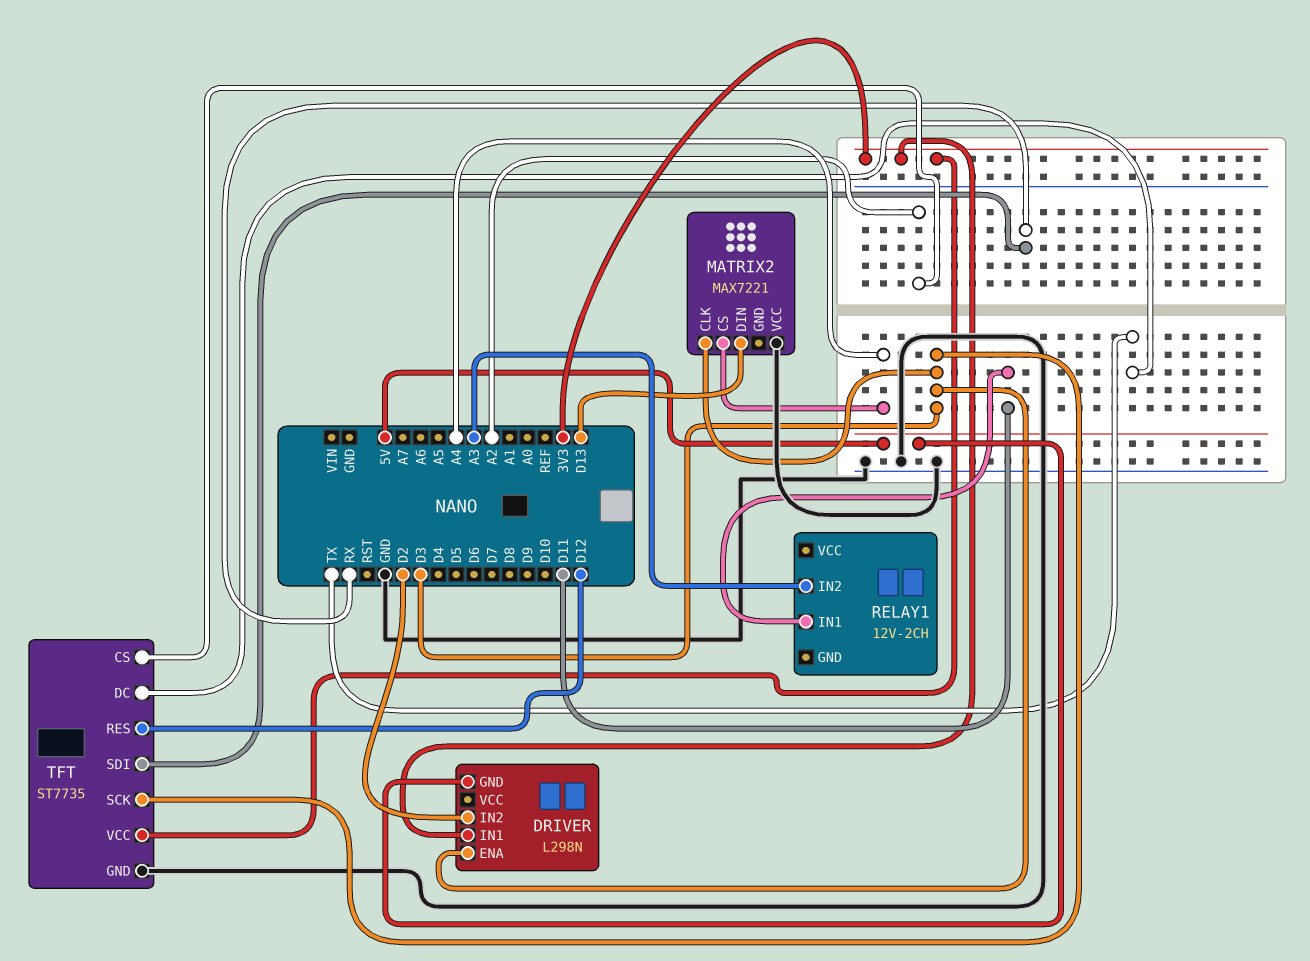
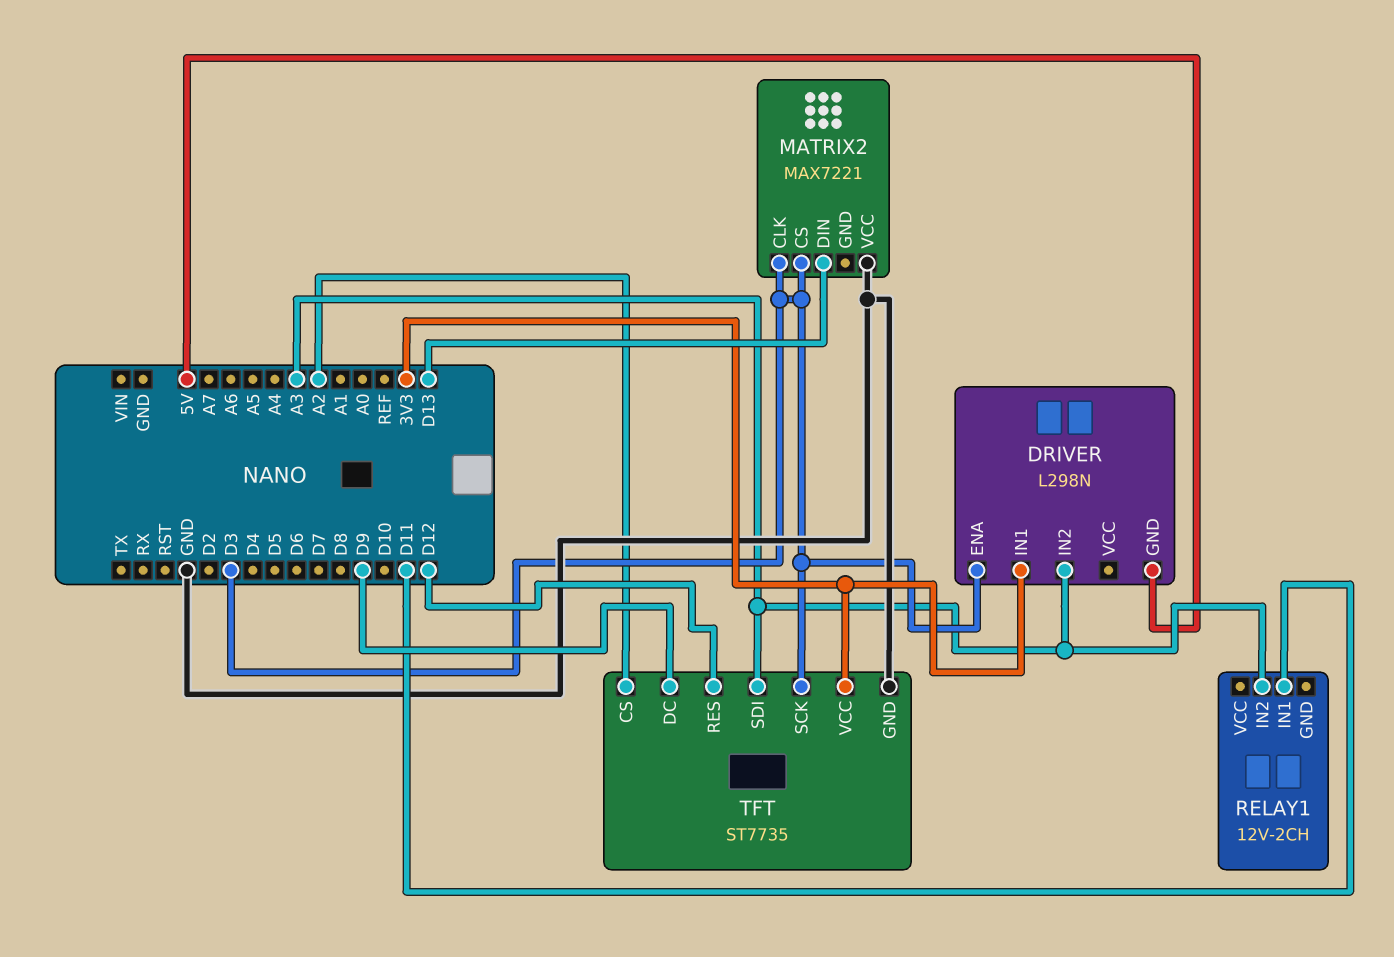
DRIVER pin IN2: D2 -> A3
MATRIX2 pin CS: A4 -> D3
TFT pin DC: TX -> D9
TFT pin SDI: RX -> A3

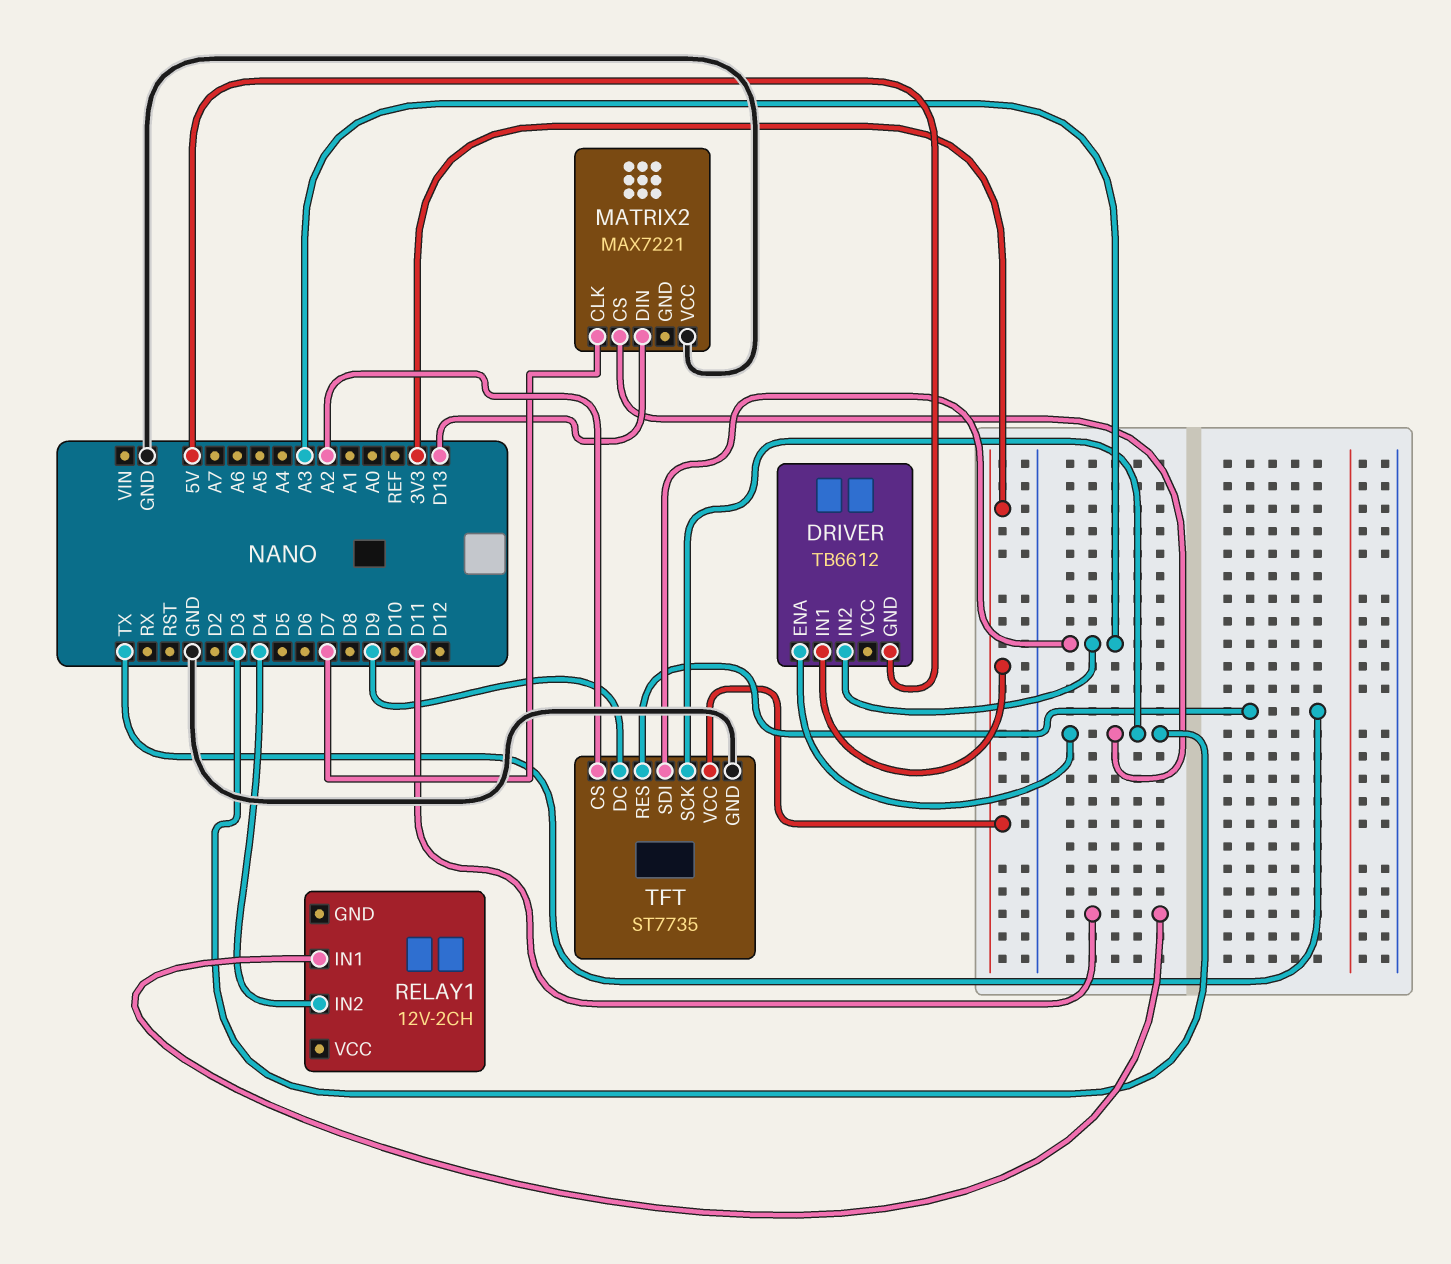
DRIVER: L298N -> TB6612
MATRIX2 pin CLK: D3 -> D7
RELAY1 pin IN2: A3 -> D4
TFT pin RES: D12 -> TX

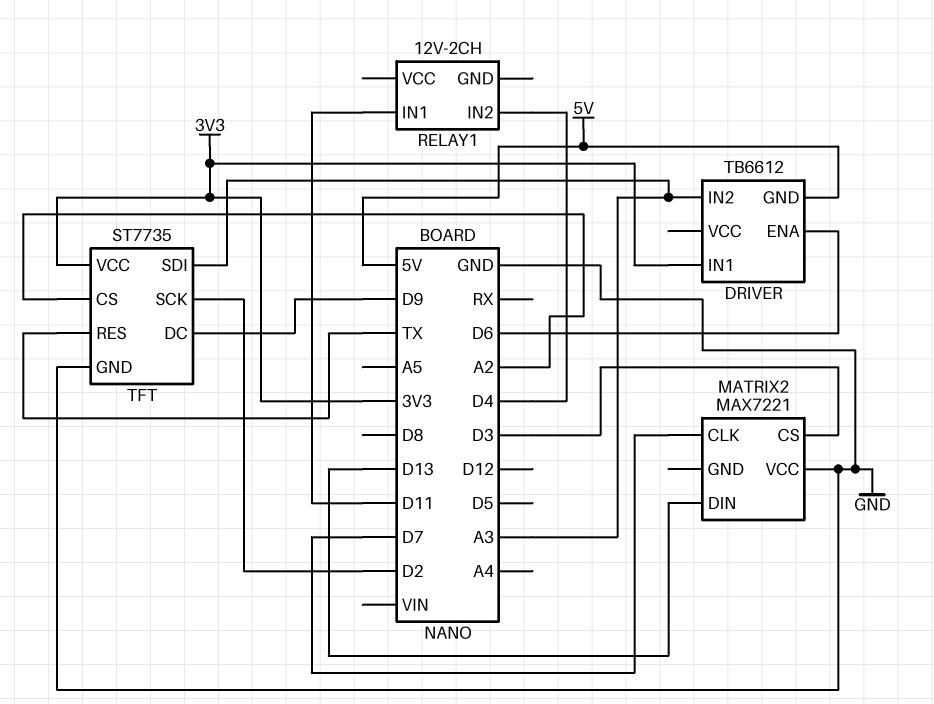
DRIVER pin ENA: D3 -> D6
TFT pin SCK: D3 -> D2

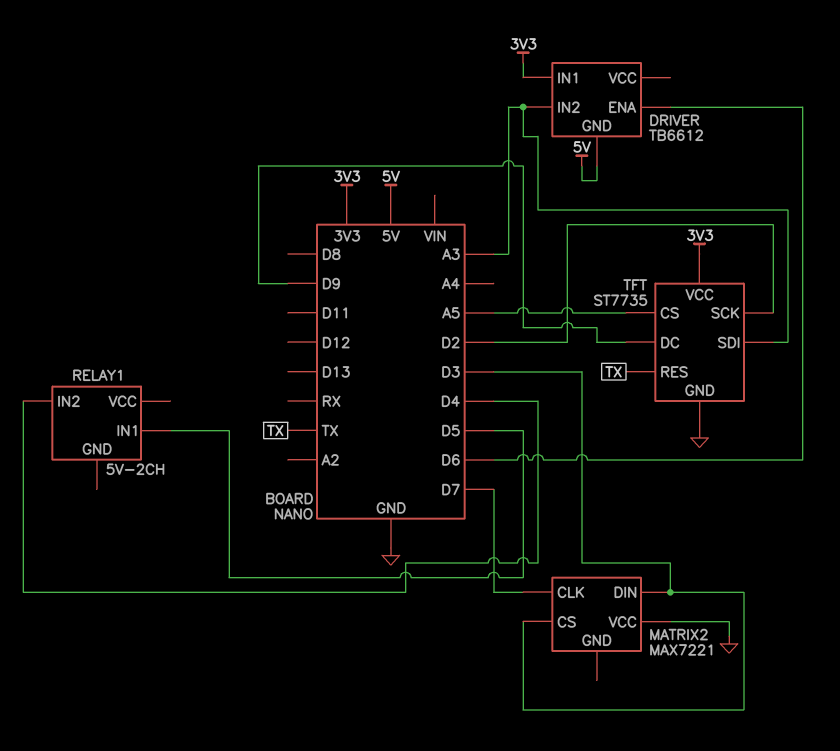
MATRIX2 pin DIN: D13 -> D3
RELAY1: 12V-2CH -> 5V-2CH
RELAY1 pin IN1: D11 -> D5
TFT pin CS: A2 -> A5

